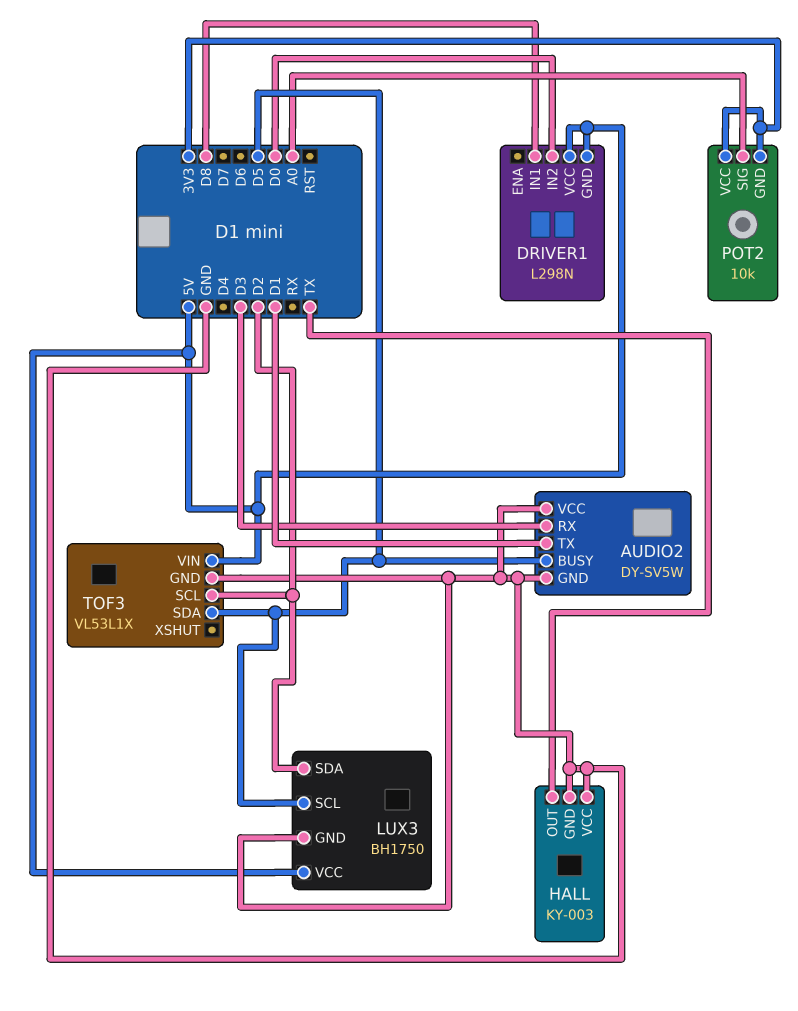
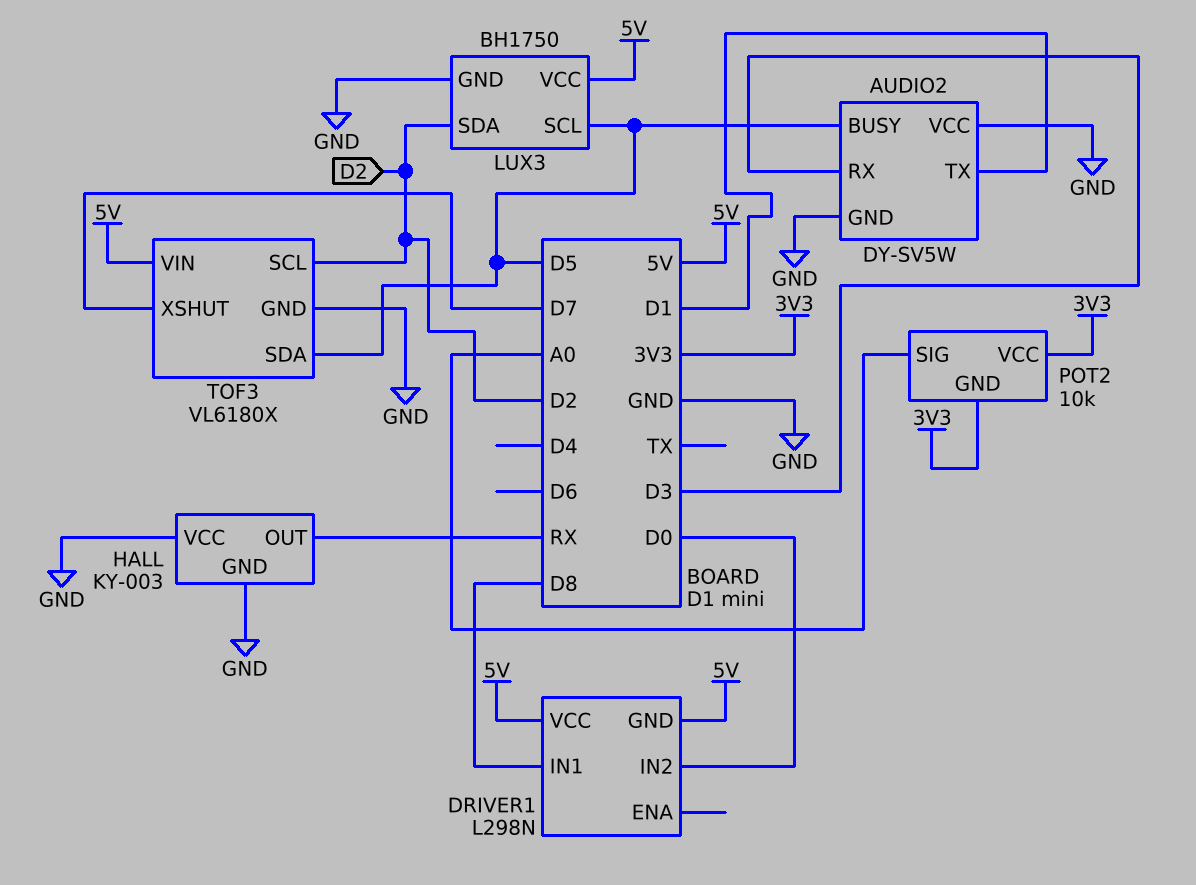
HALL pin OUT: TX -> RX
TOF3: VL53L1X -> VL6180X
TOF3 pin XSHUT: none -> D7

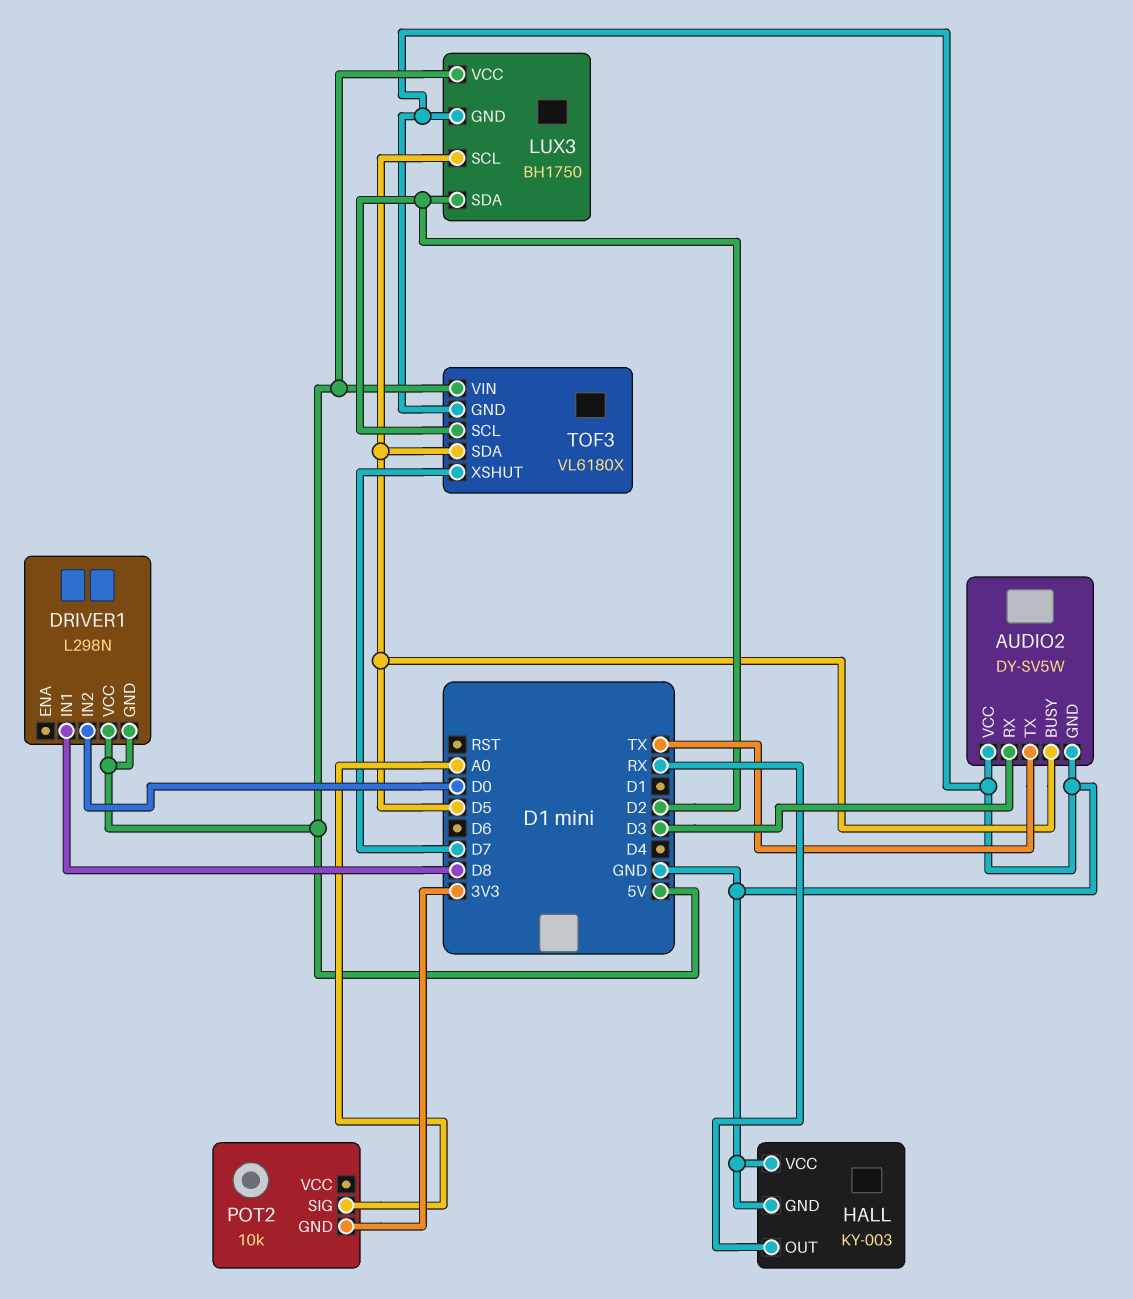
AUDIO2 pin TX: D1 -> TX
POT2 pin VCC: 3V3 -> none

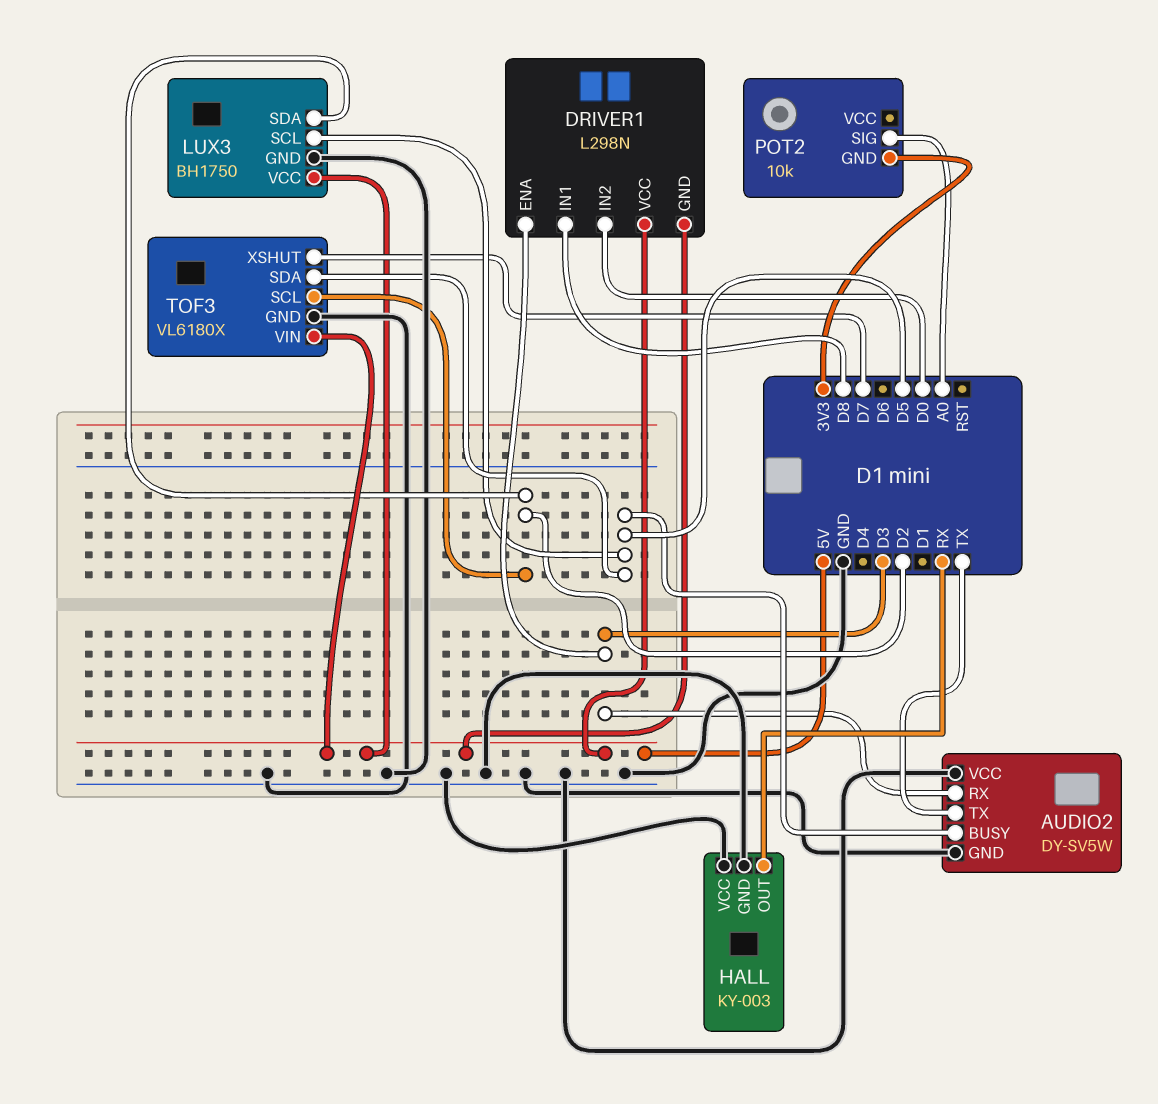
DRIVER1 pin ENA: none -> D3

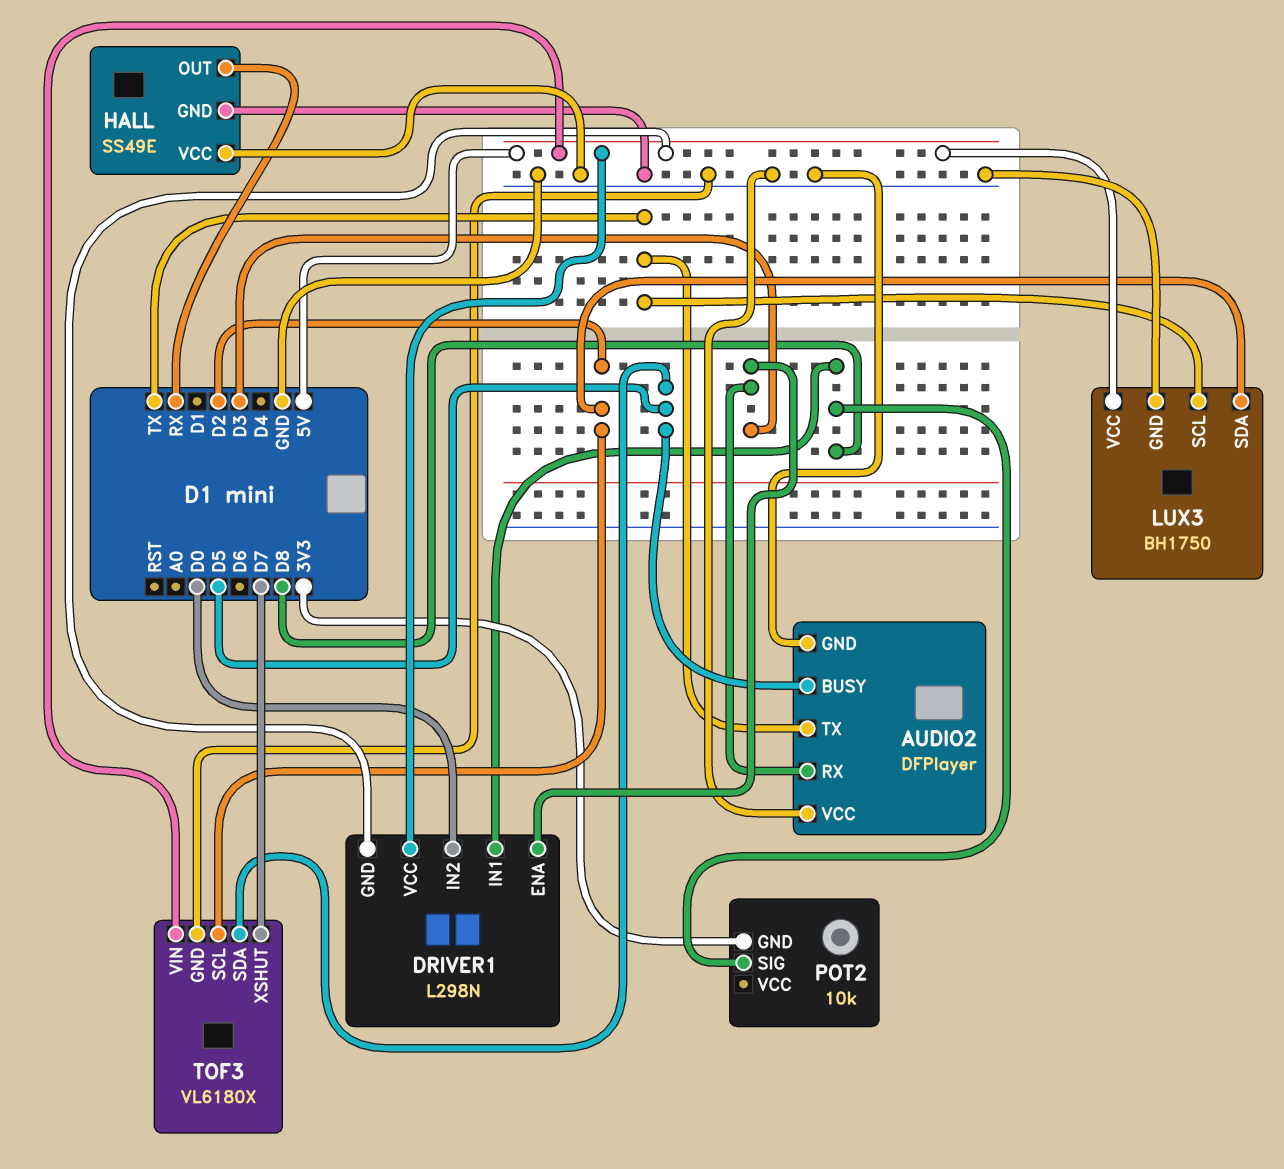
AUDIO2: DY-SV5W -> DFPlayer
HALL: KY-003 -> SS49E
LUX3 pin SCL: D5 -> TX
POT2 pin SIG: A0 -> D8

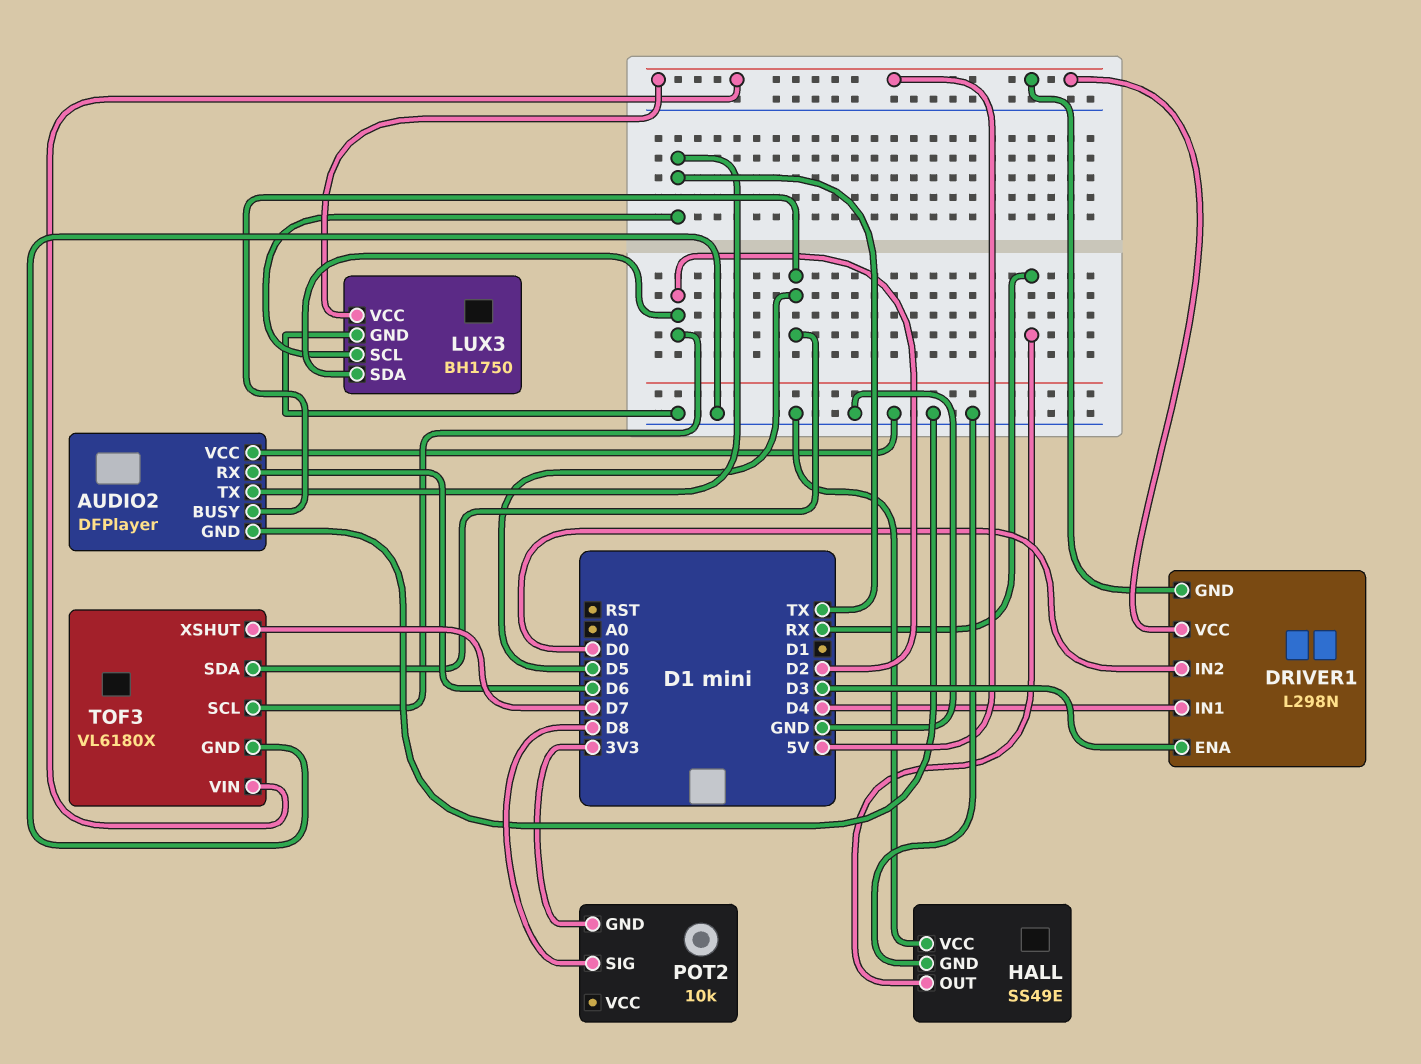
AUDIO2 pin RX: D3 -> D6
DRIVER1 pin IN1: D8 -> D4

